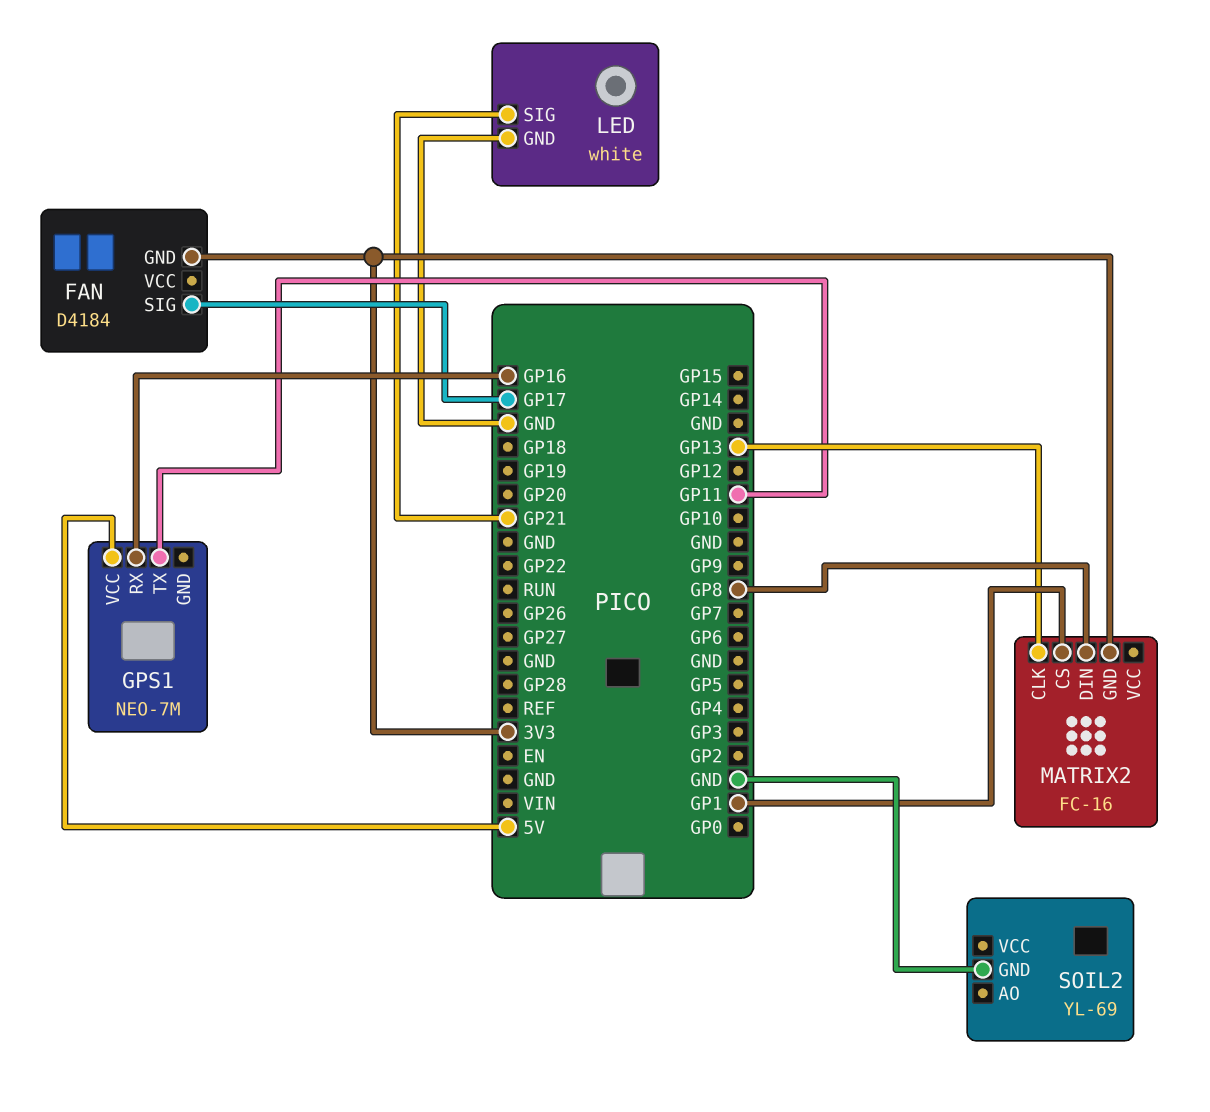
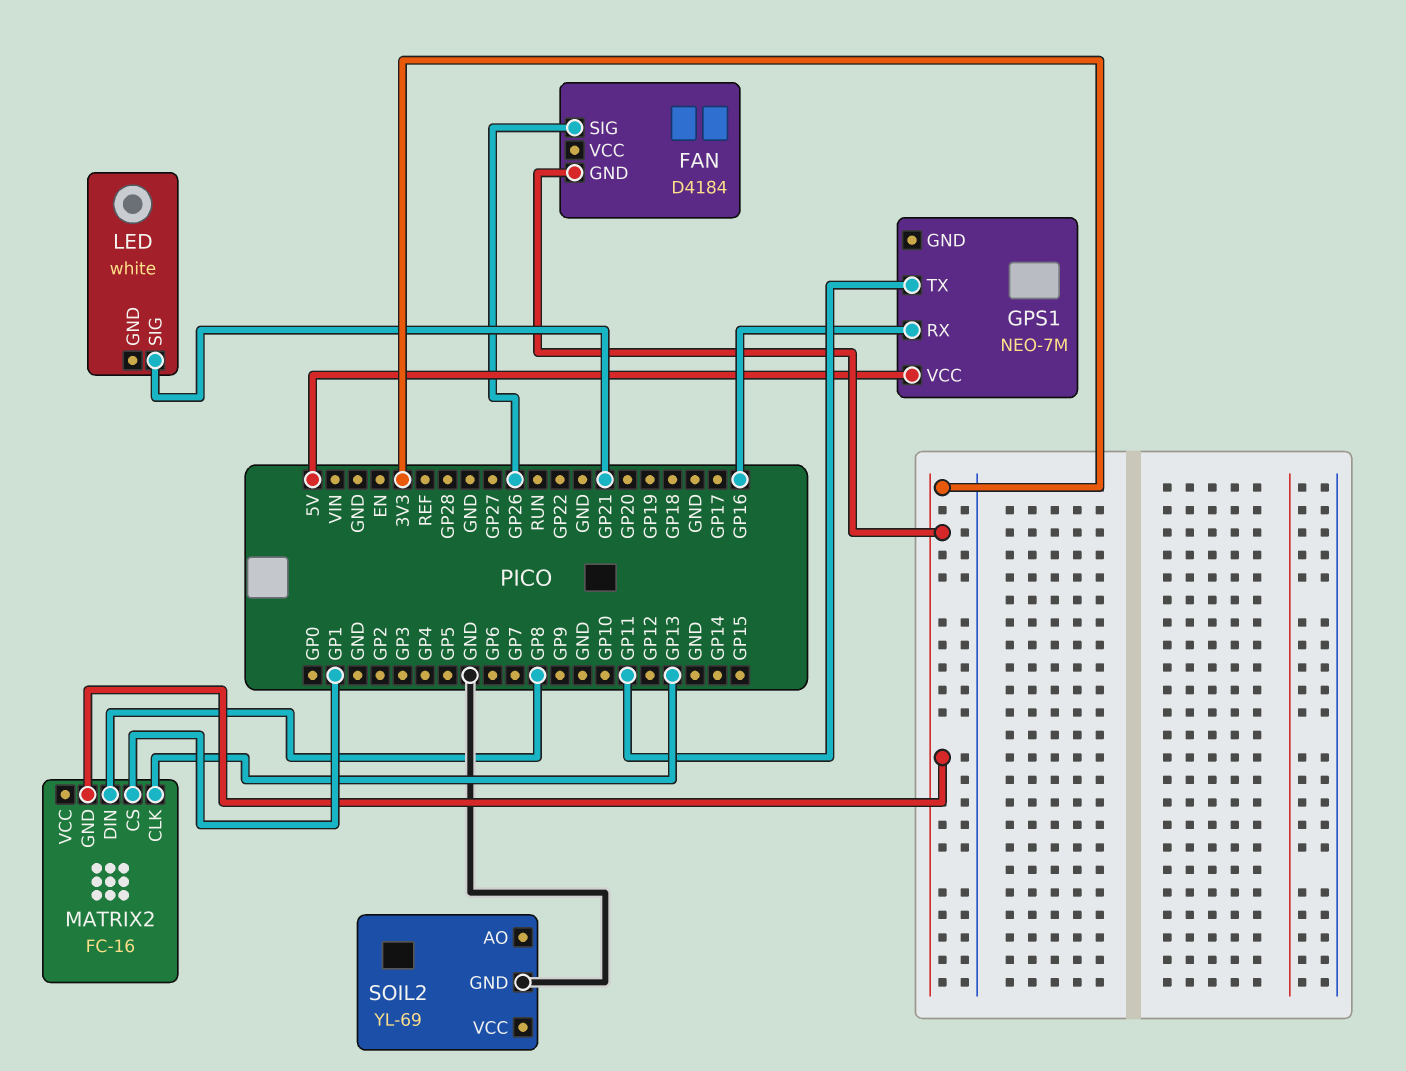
FAN pin SIG: GP17 -> GP26
LED pin GND: GND -> none

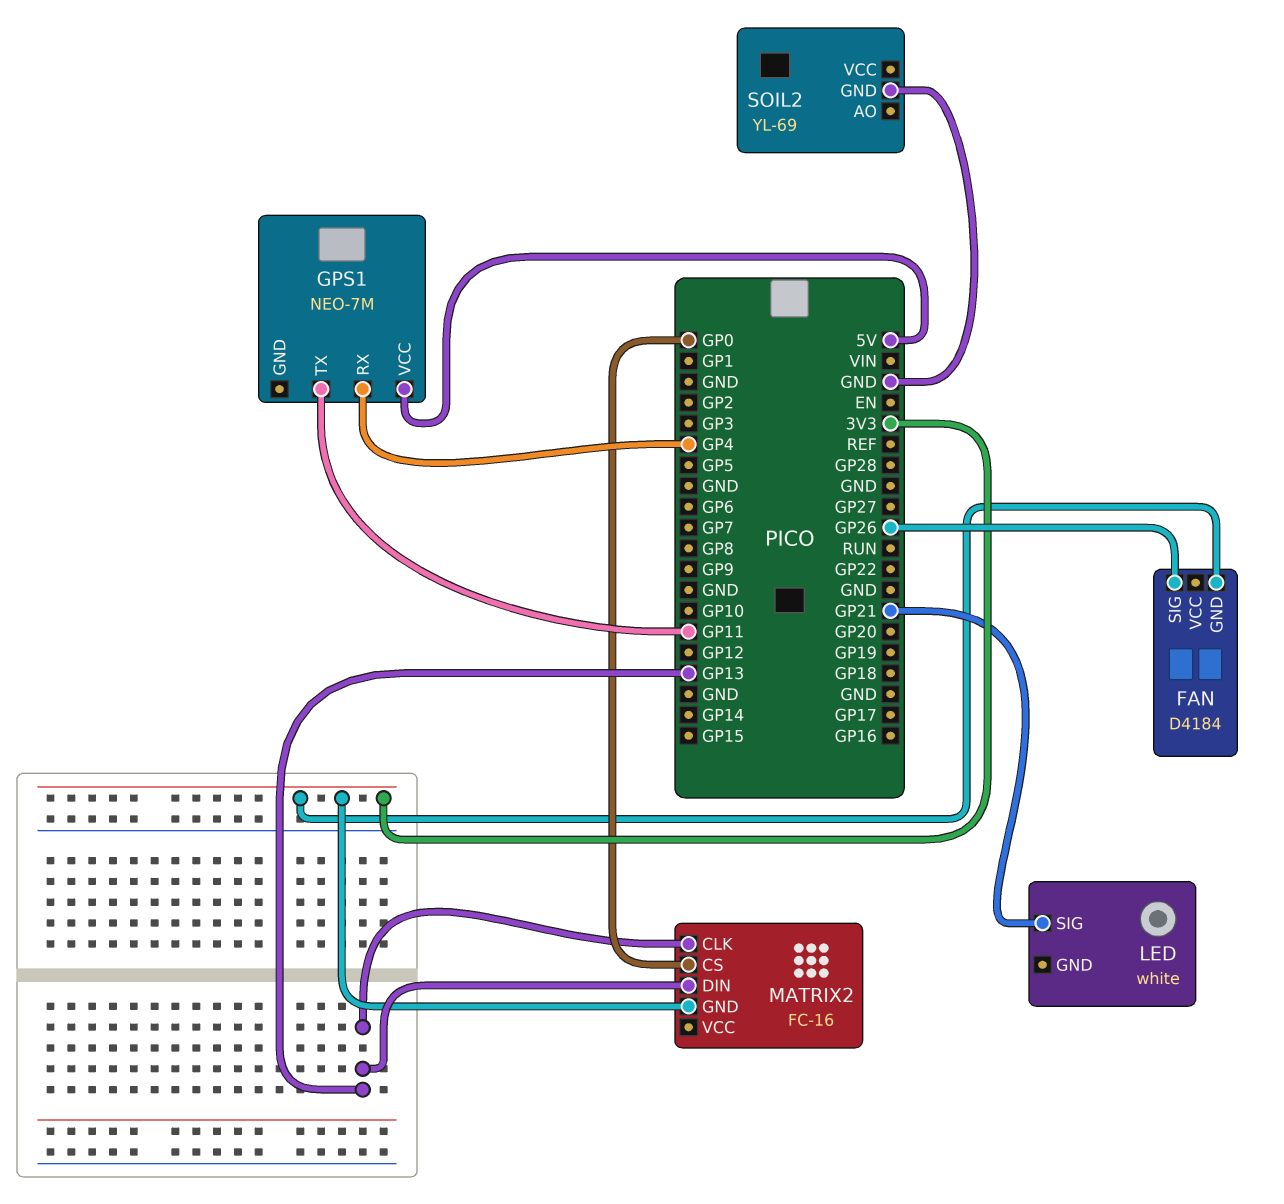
GPS1 pin RX: GP16 -> GP4
MATRIX2 pin CS: GP1 -> GP0
MATRIX2 pin DIN: GP8 -> GP13

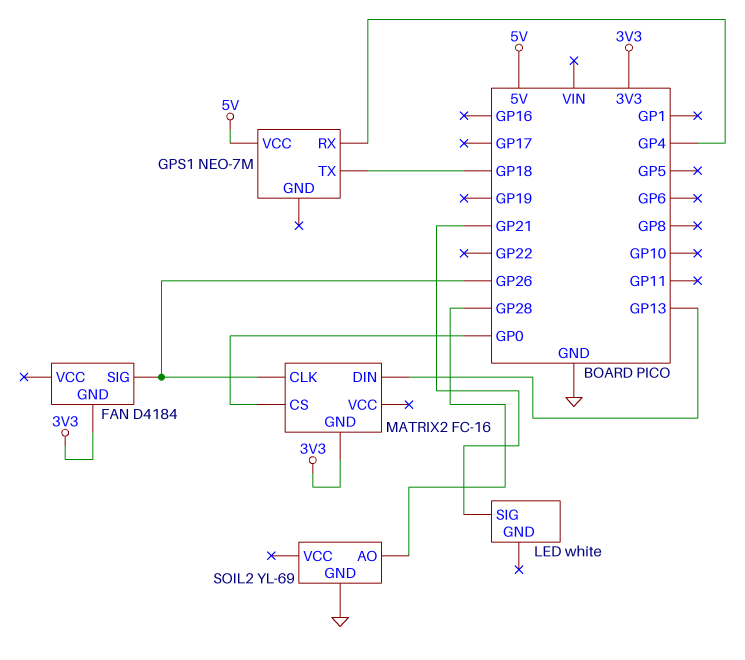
GPS1 pin TX: GP11 -> GP18
MATRIX2 pin CLK: GP13 -> GP26
SOIL2 pin AO: none -> GP28

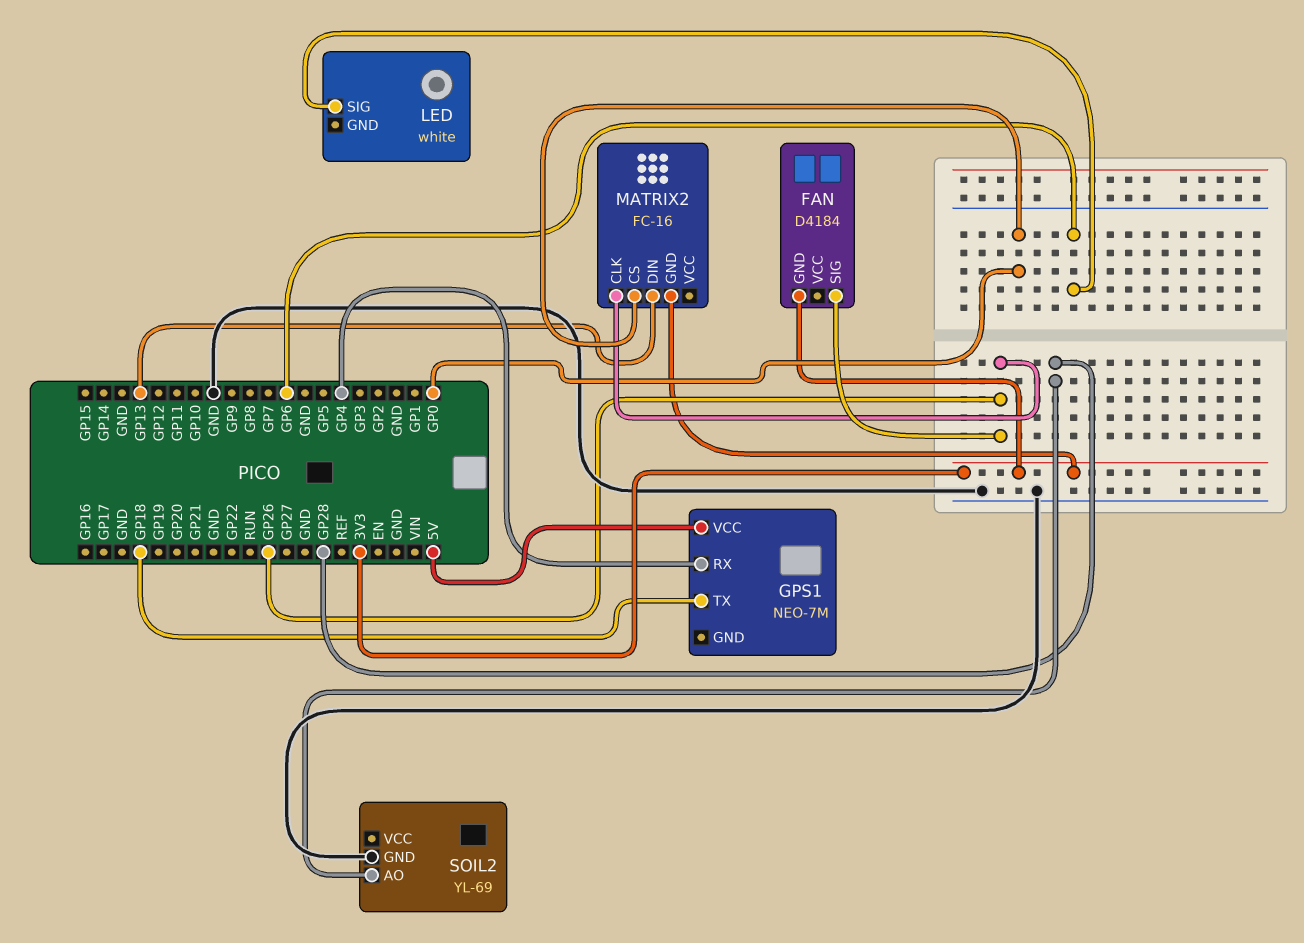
LED pin SIG: GP21 -> GP6

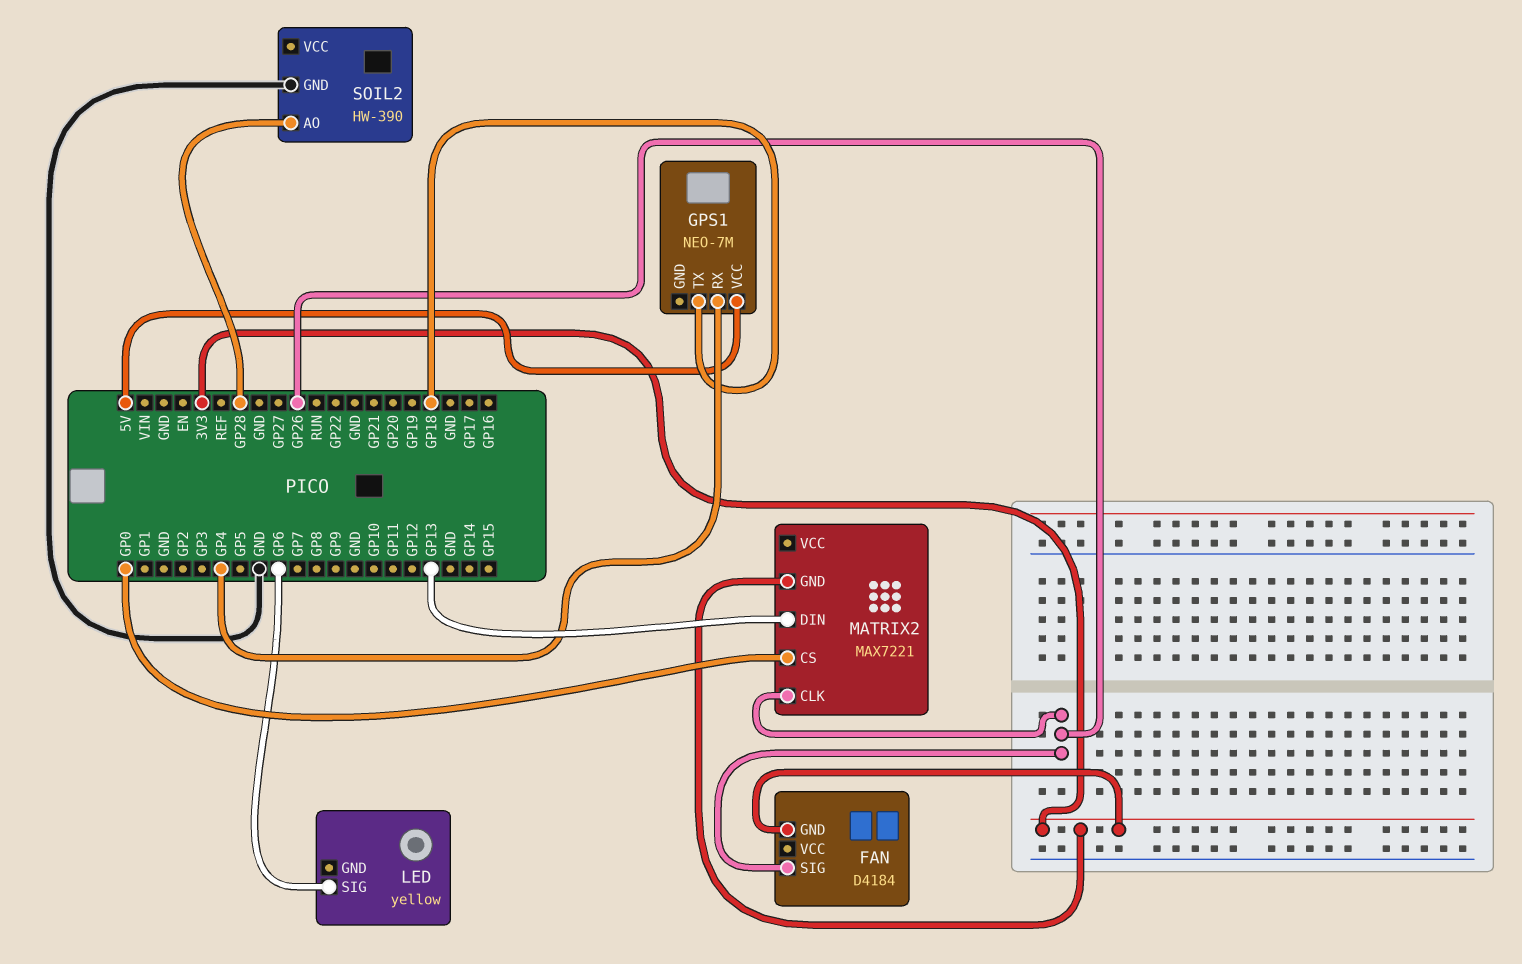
LED: white -> yellow
MATRIX2: FC-16 -> MAX7221
SOIL2: YL-69 -> HW-390

